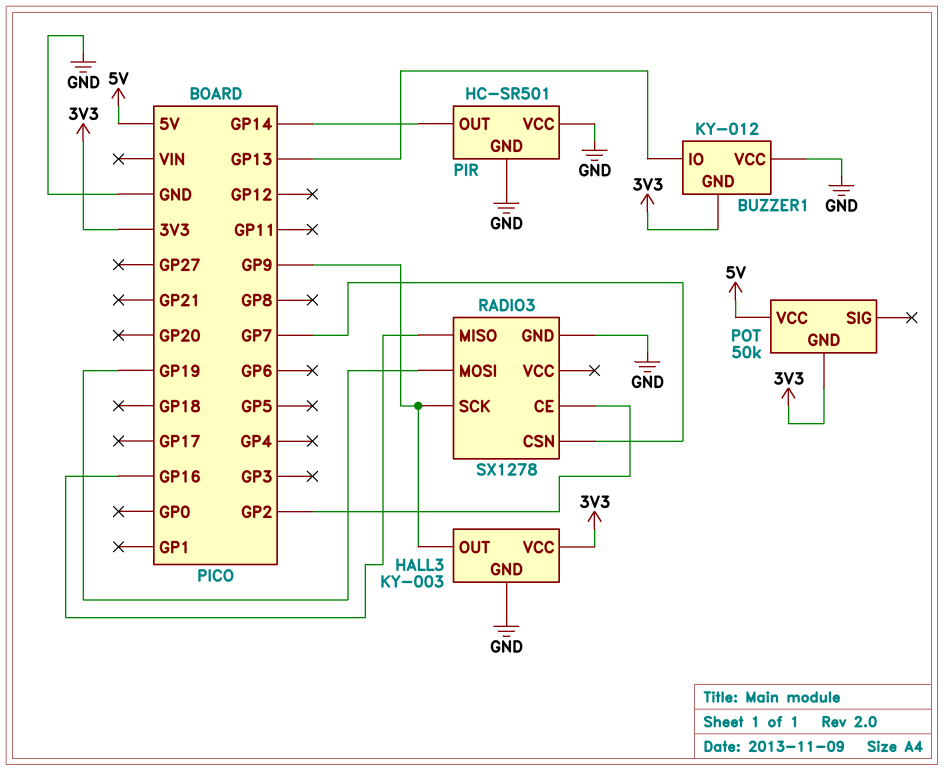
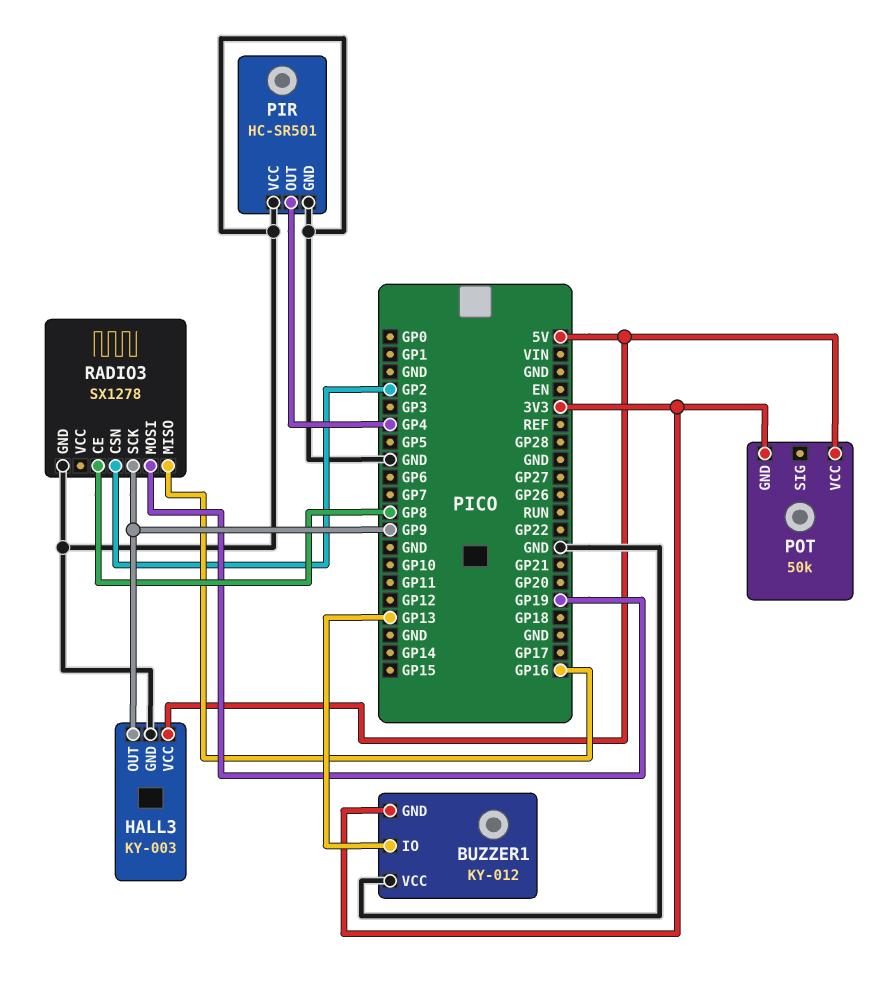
HALL3 pin VCC: 3V3 -> 5V
PIR pin OUT: GP14 -> GP4
RADIO3 pin CE: GP2 -> GP8
RADIO3 pin CSN: GP7 -> GP2

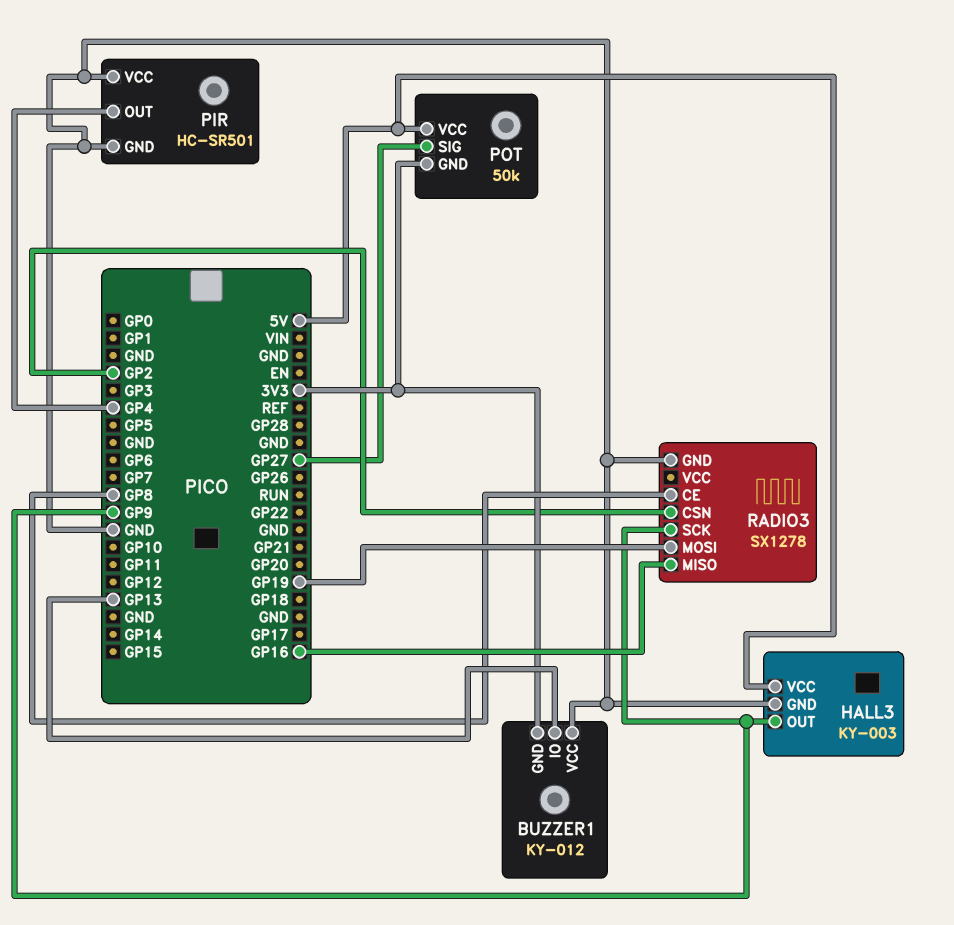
POT pin SIG: none -> GP27

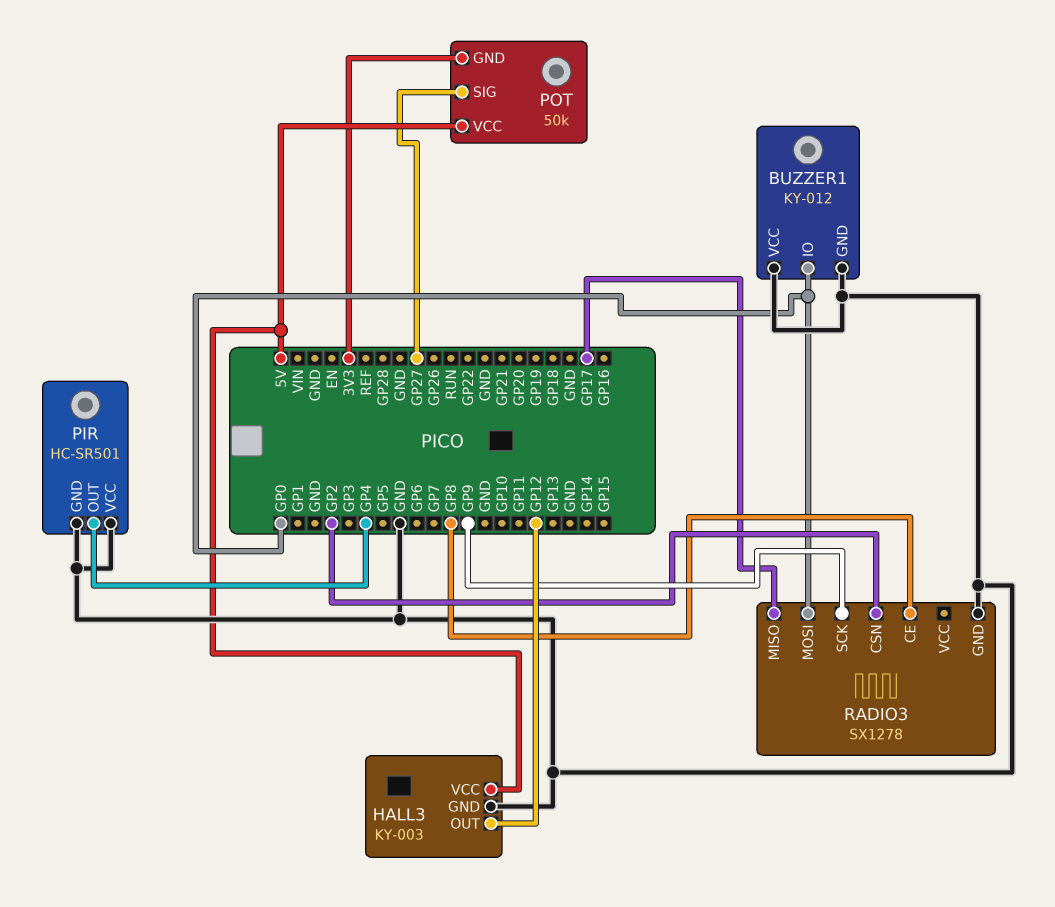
BUZZER1 pin GND: 3V3 -> GND
BUZZER1 pin IO: GP13 -> GP0
HALL3 pin OUT: GP9 -> GP12
RADIO3 pin MISO: GP16 -> GP17
RADIO3 pin MOSI: GP19 -> GP0

